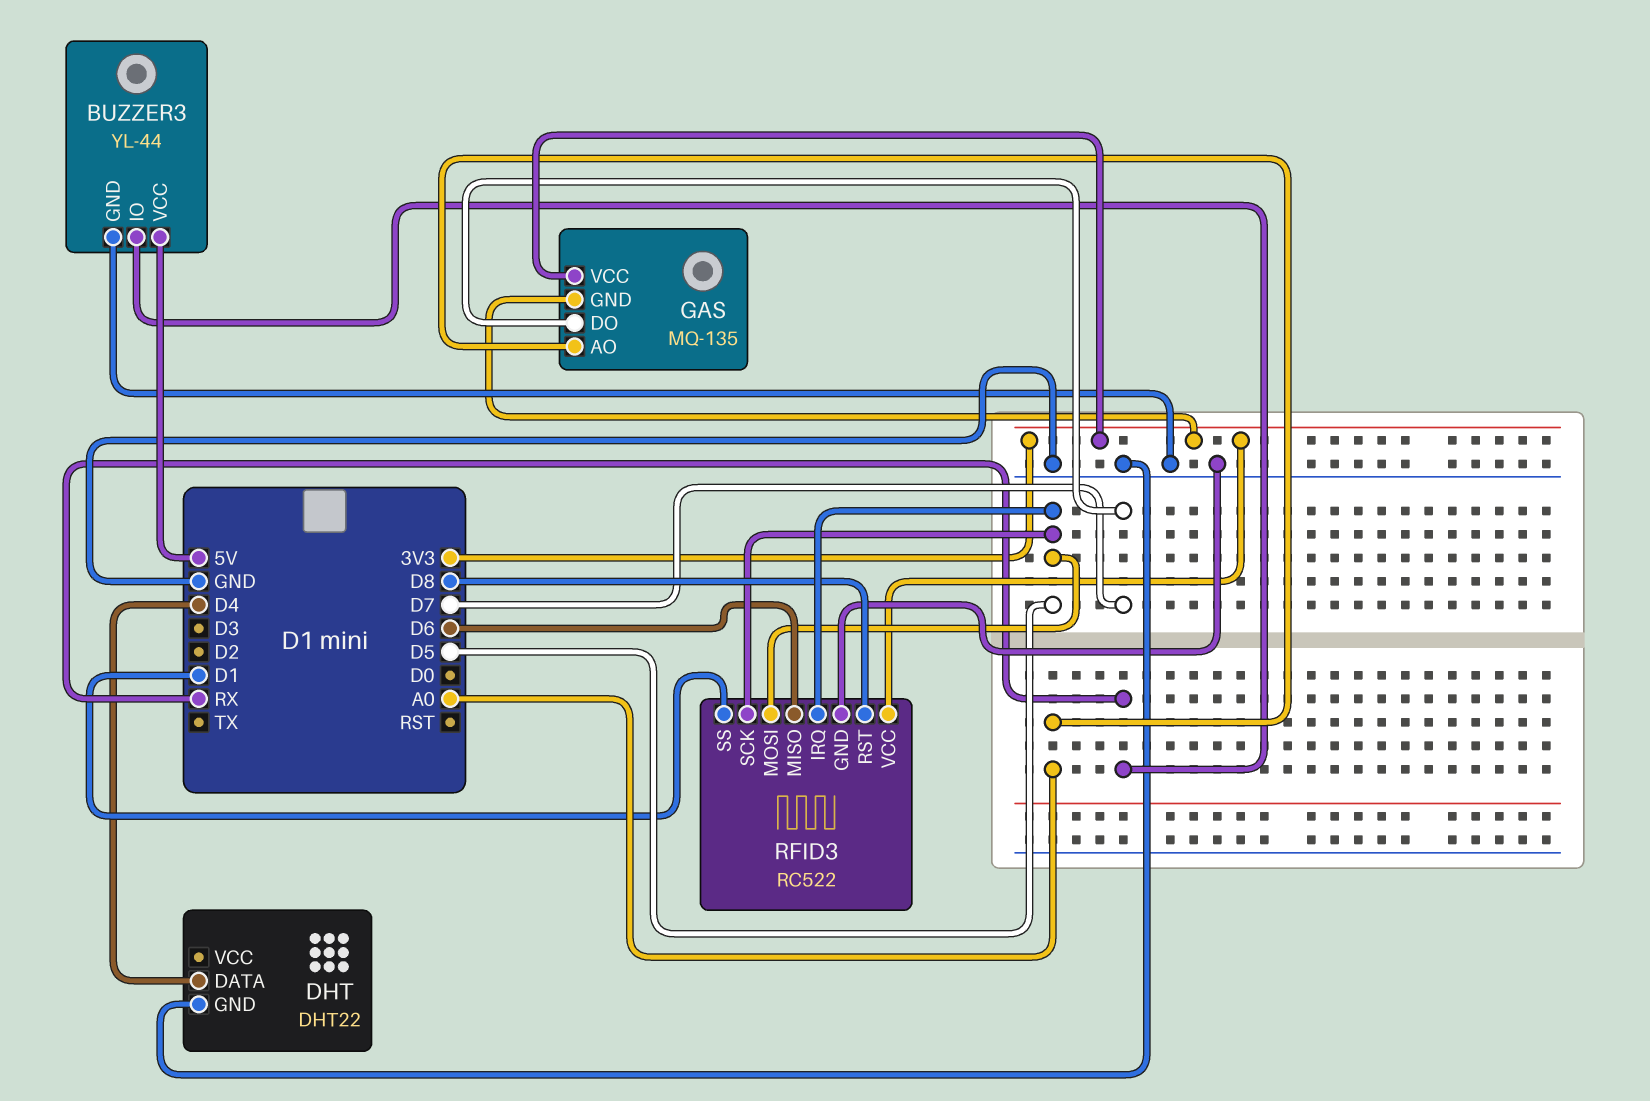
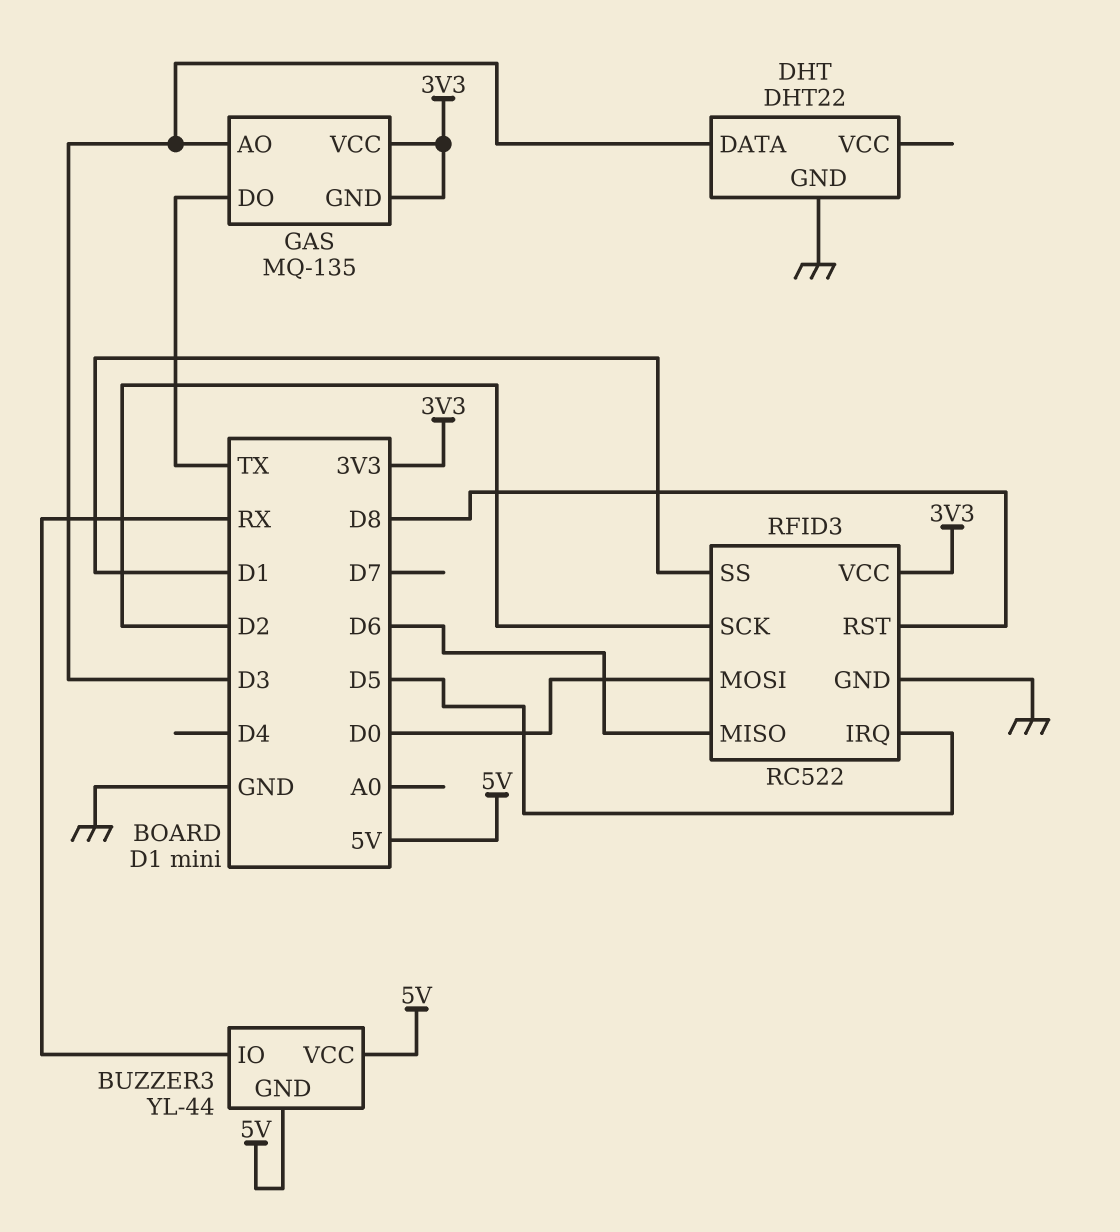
BUZZER3 pin GND: GND -> 5V
DHT pin DATA: D4 -> D3
GAS pin AO: A0 -> D3
GAS pin DO: D7 -> TX
RFID3 pin MOSI: D5 -> D0
RFID3 pin SCK: D5 -> D2

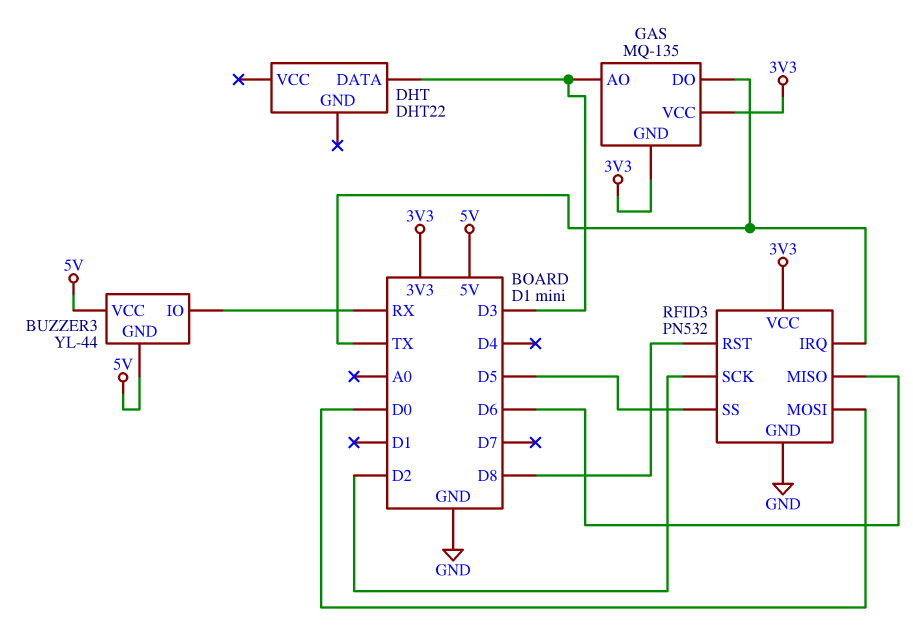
DHT pin GND: GND -> none
RFID3: RC522 -> PN532
RFID3 pin IRQ: D5 -> TX
RFID3 pin SS: D1 -> D5

